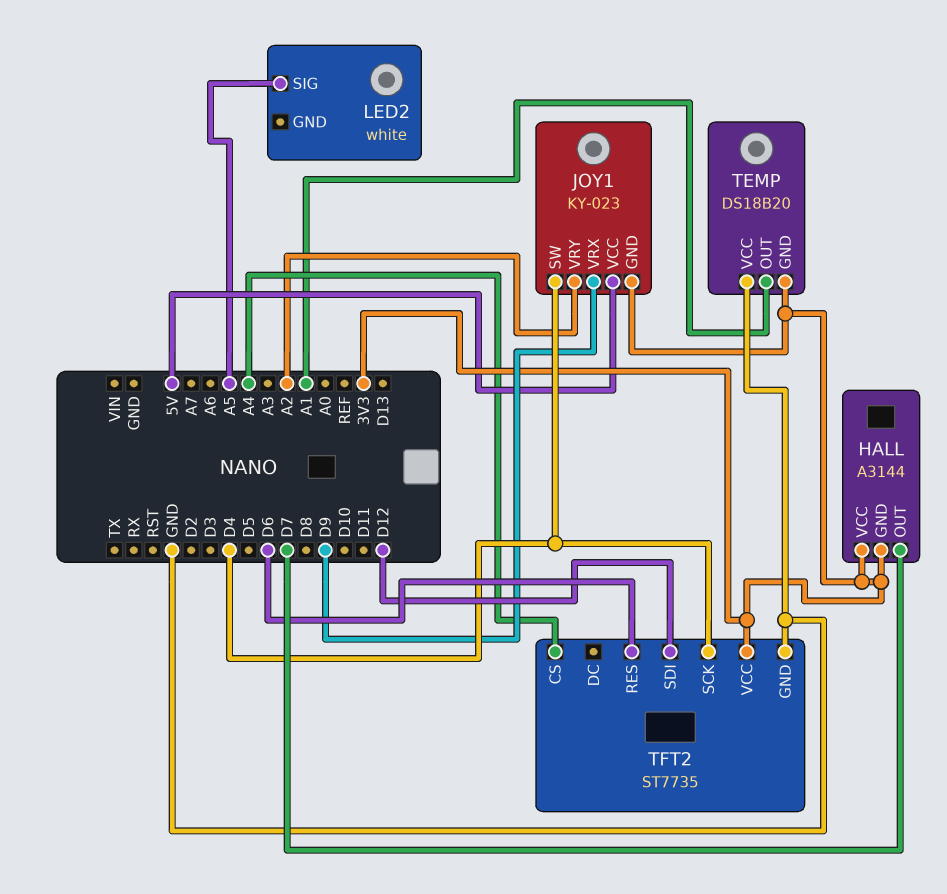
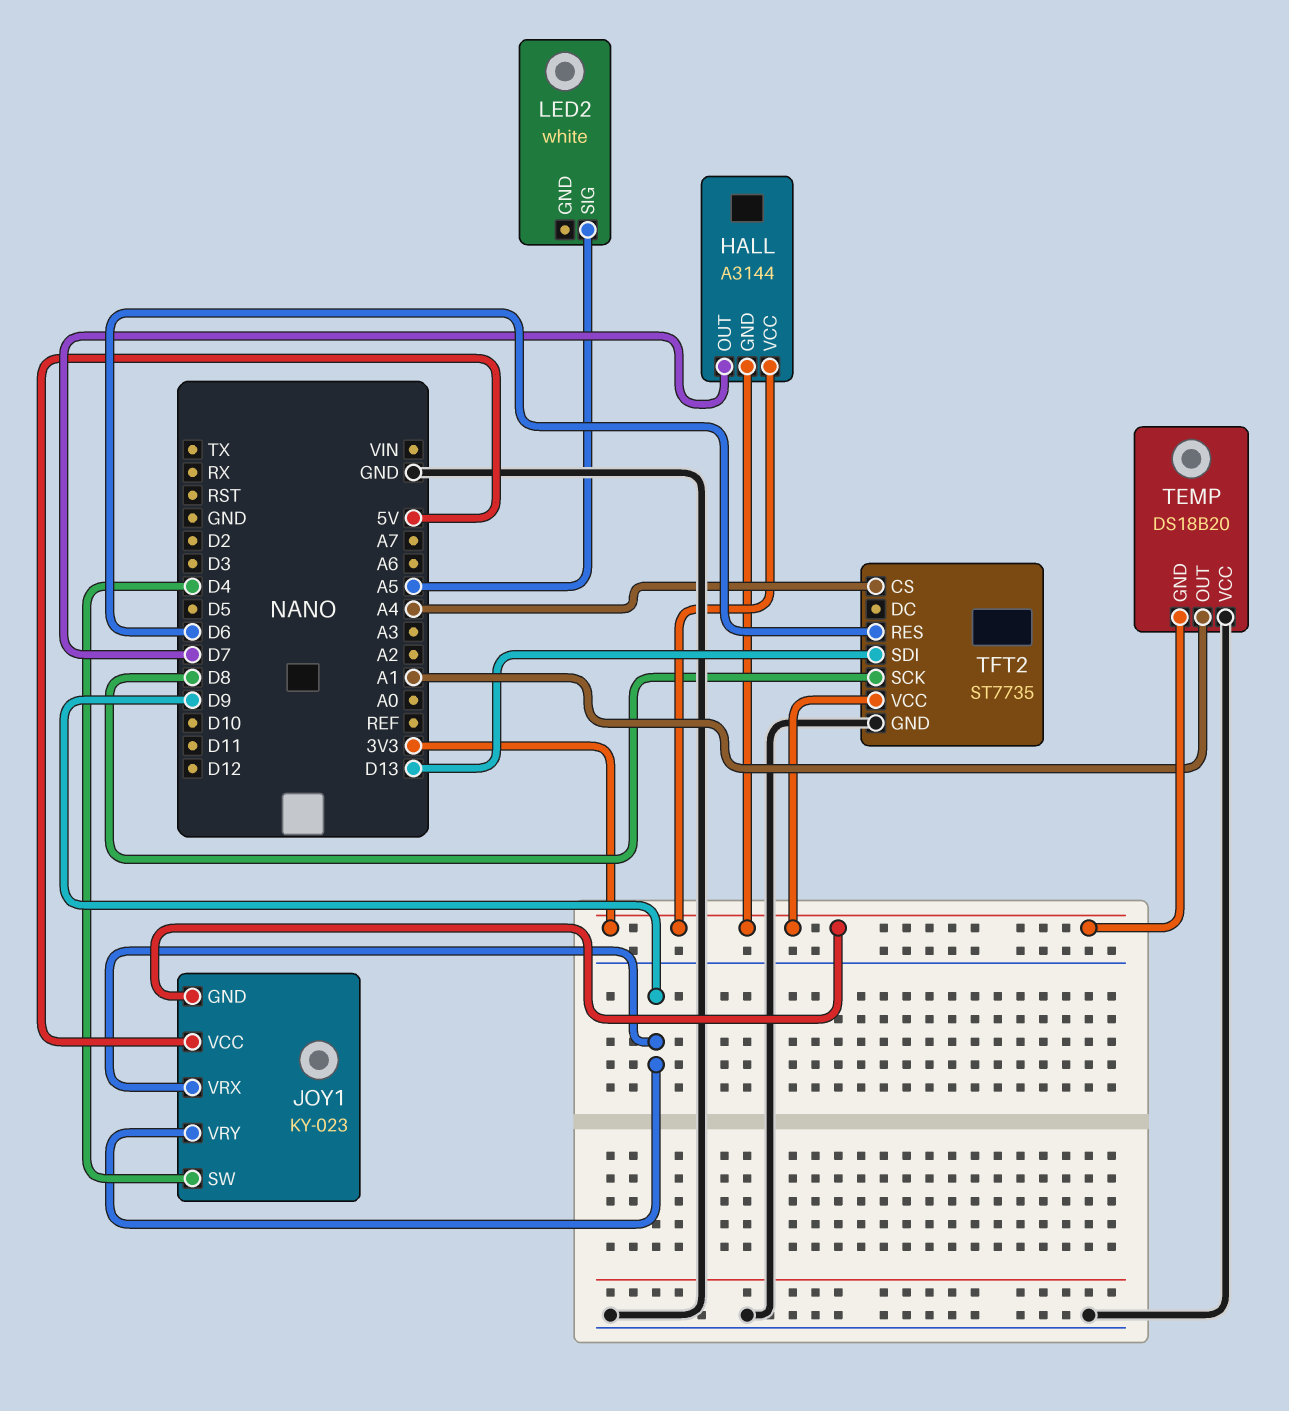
JOY1 pin VRY: A2 -> D9
TFT2 pin SCK: D4 -> D8
TFT2 pin SDI: D12 -> D13

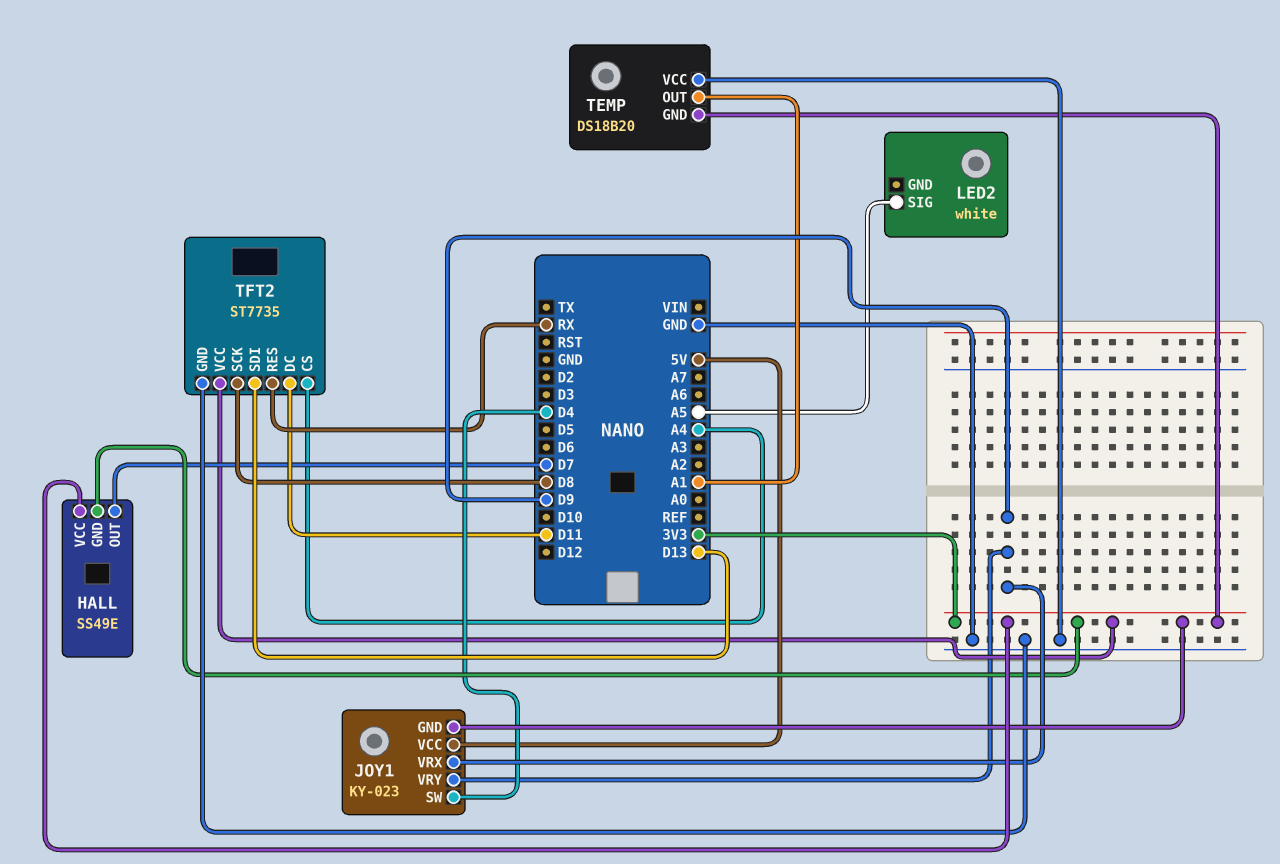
HALL: A3144 -> SS49E
TFT2 pin DC: none -> D11
TFT2 pin RES: D6 -> RX

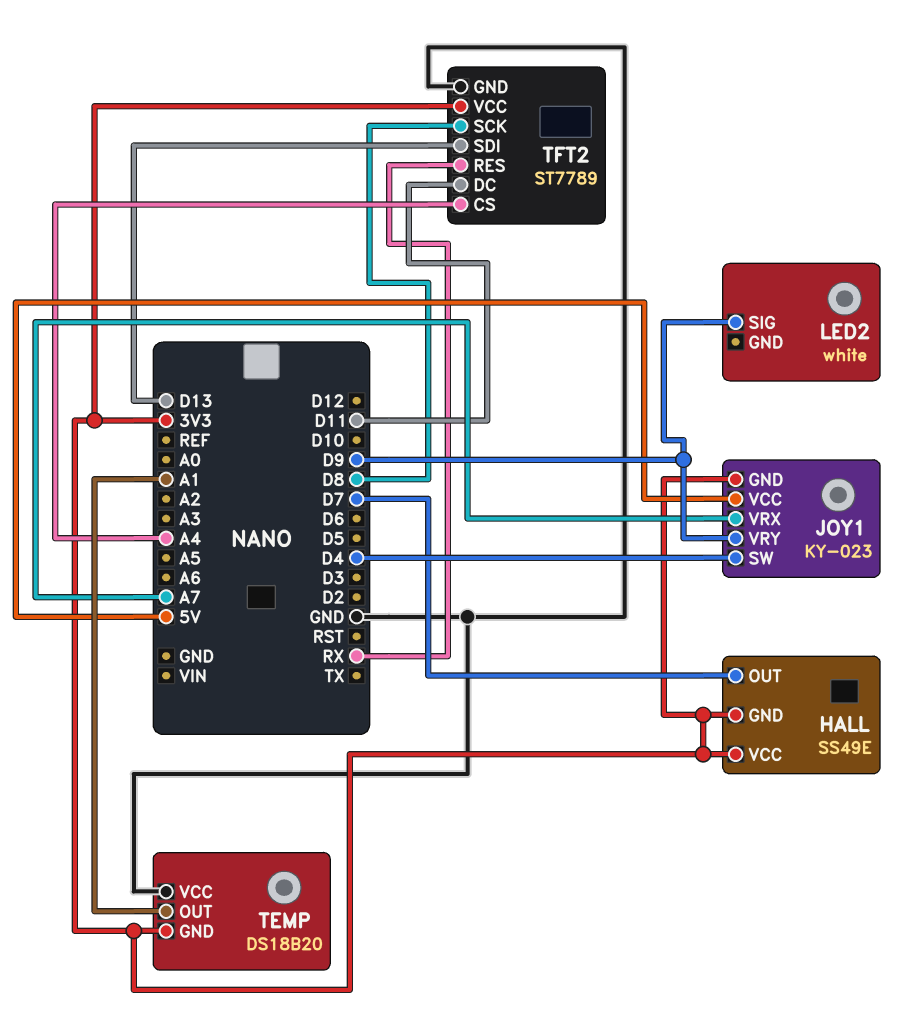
JOY1 pin VRX: D9 -> A7
LED2 pin SIG: A5 -> D9
TFT2: ST7735 -> ST7789

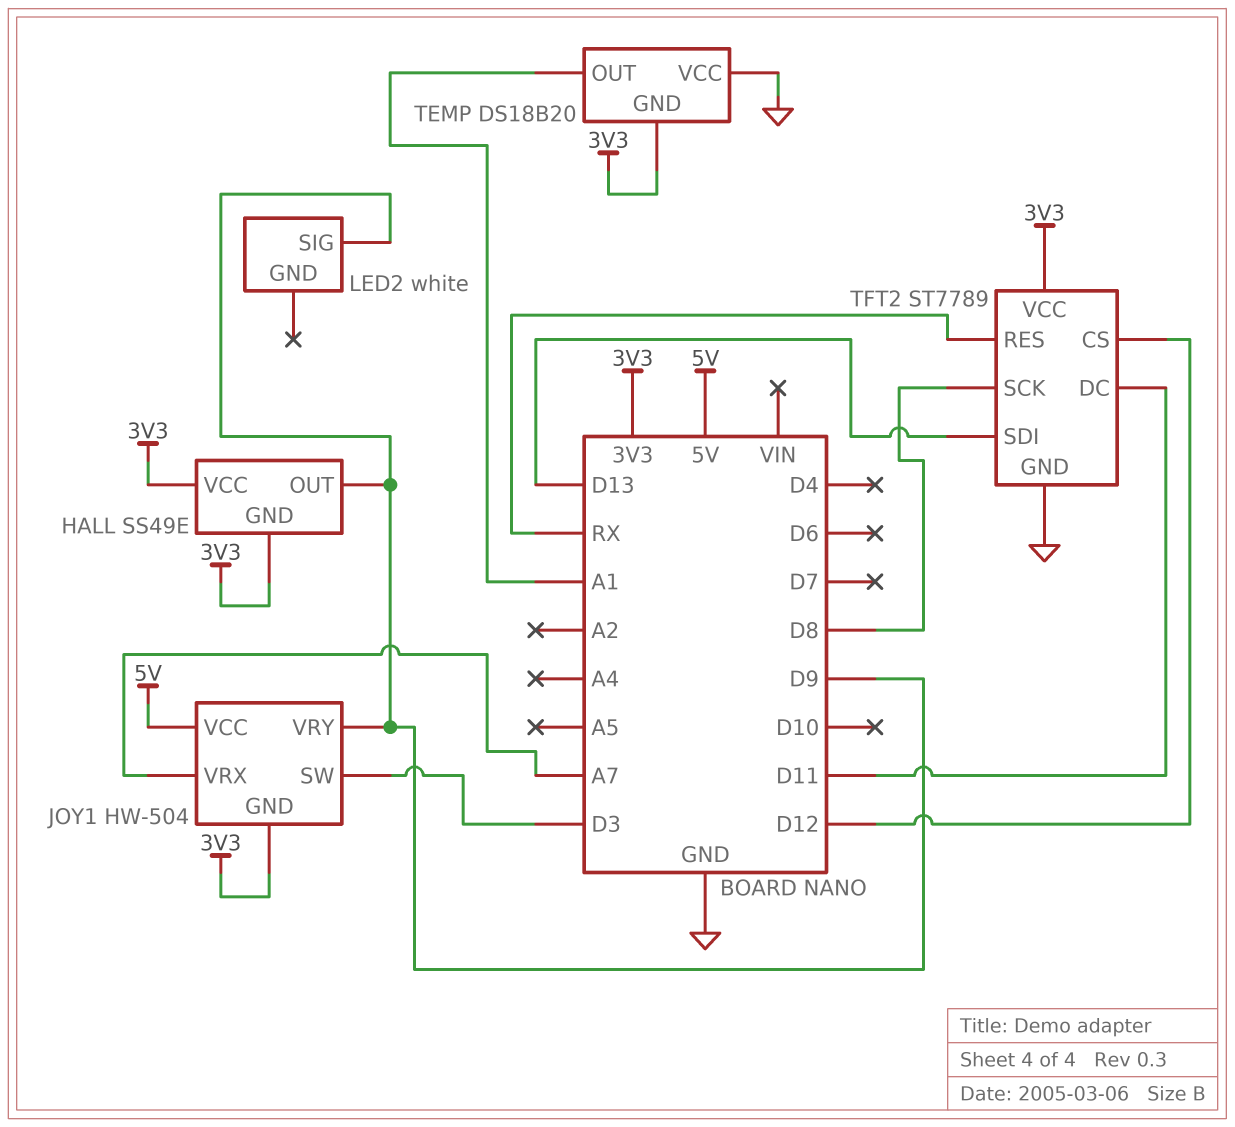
HALL pin OUT: D7 -> D9
JOY1: KY-023 -> HW-504
JOY1 pin SW: D4 -> D3
TFT2 pin CS: A4 -> D12

